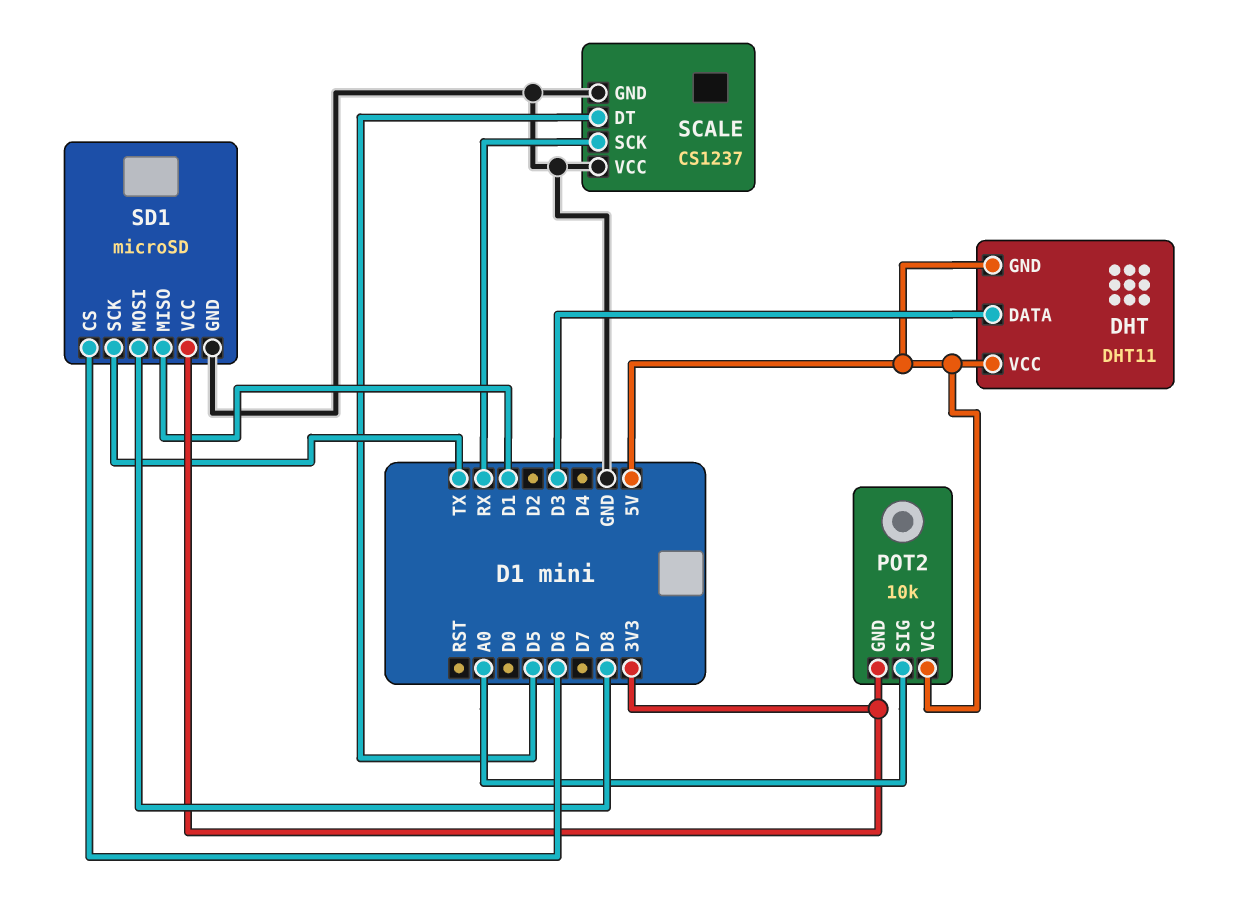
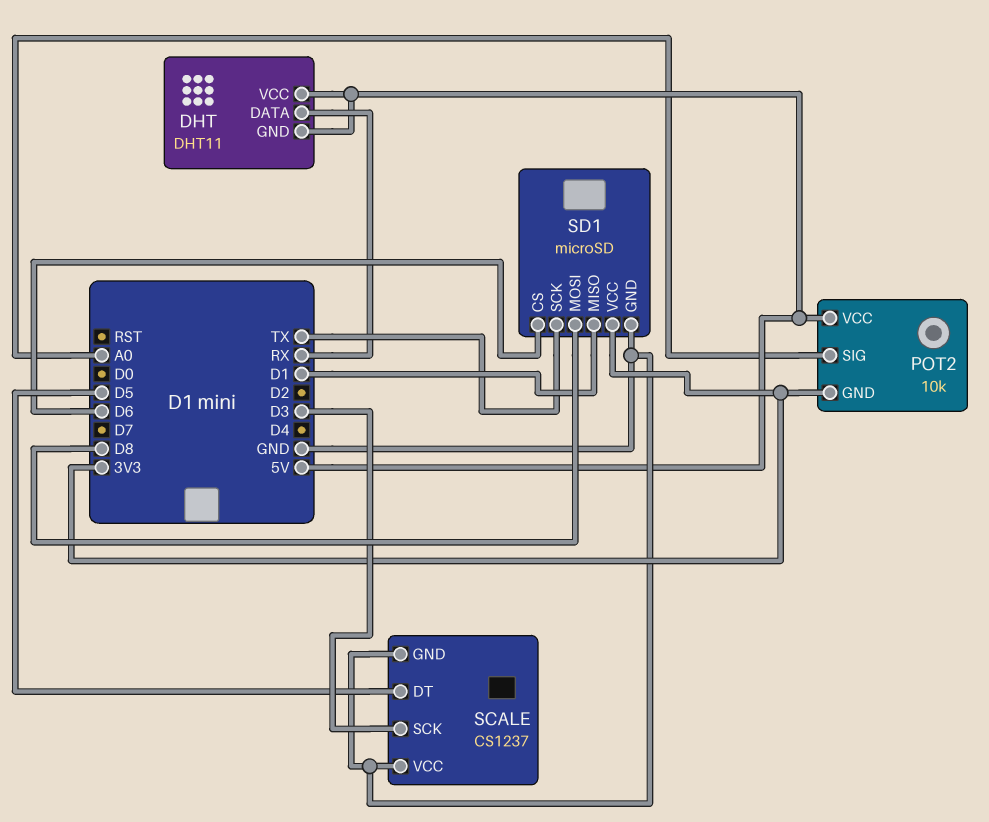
DHT pin DATA: D3 -> RX
SCALE pin SCK: RX -> D3

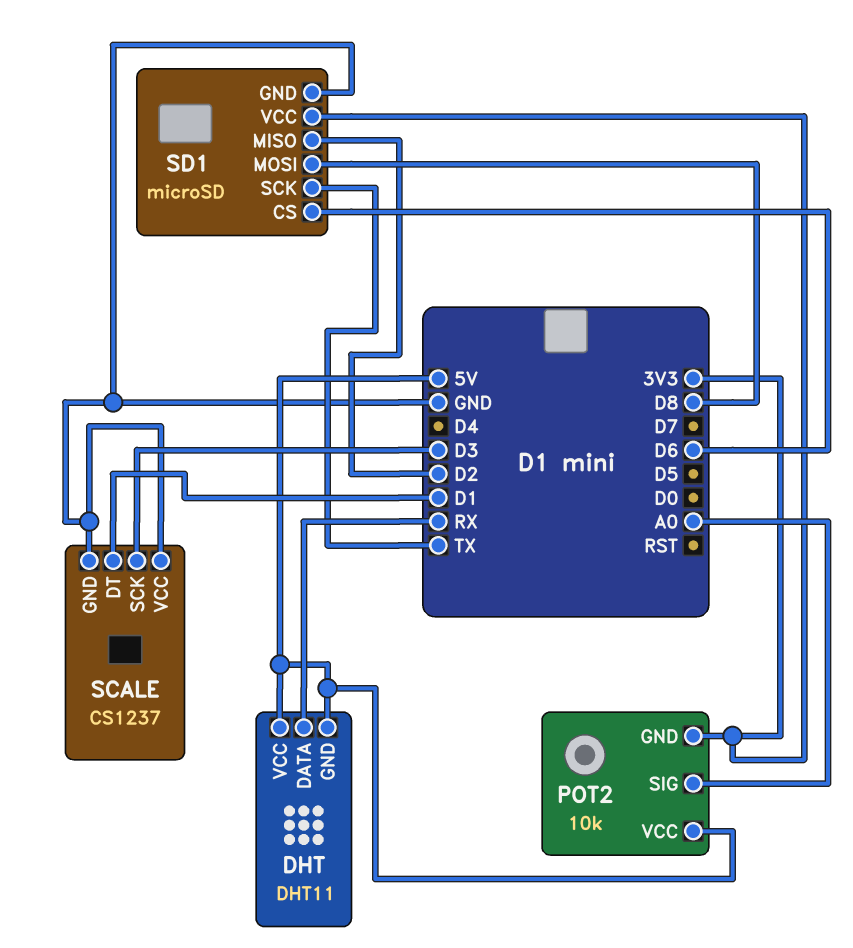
SCALE pin DT: D5 -> D1
SD1 pin MISO: D1 -> D2

